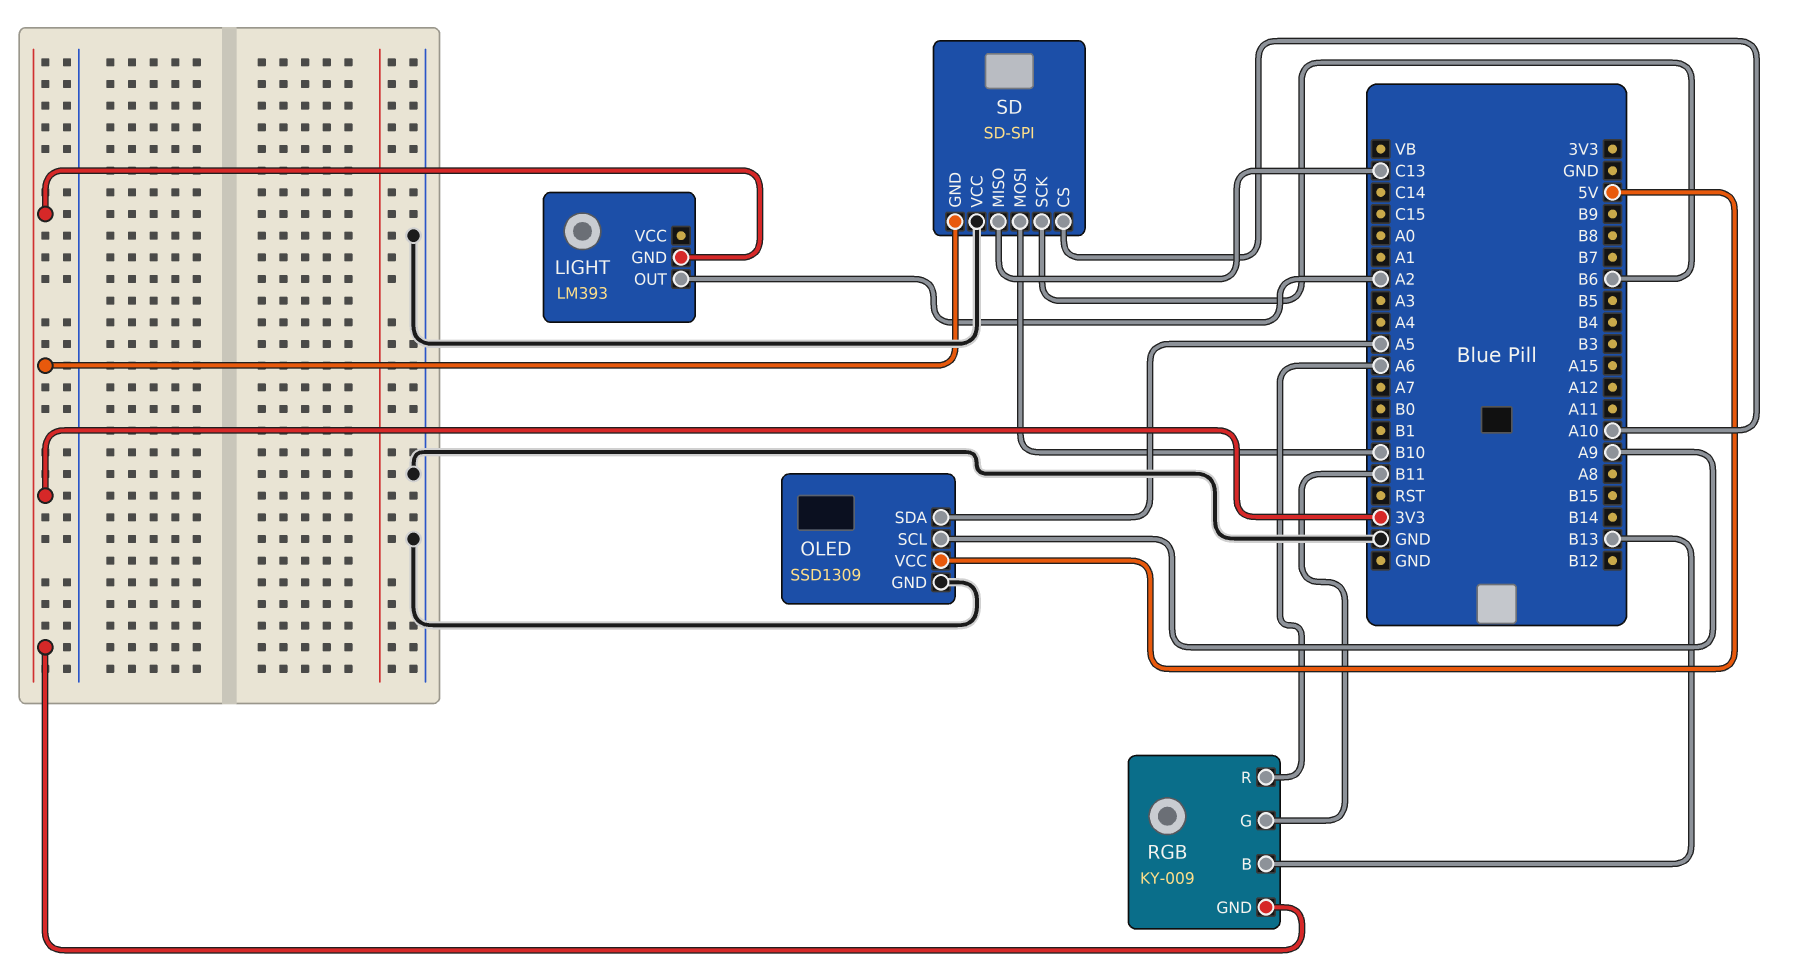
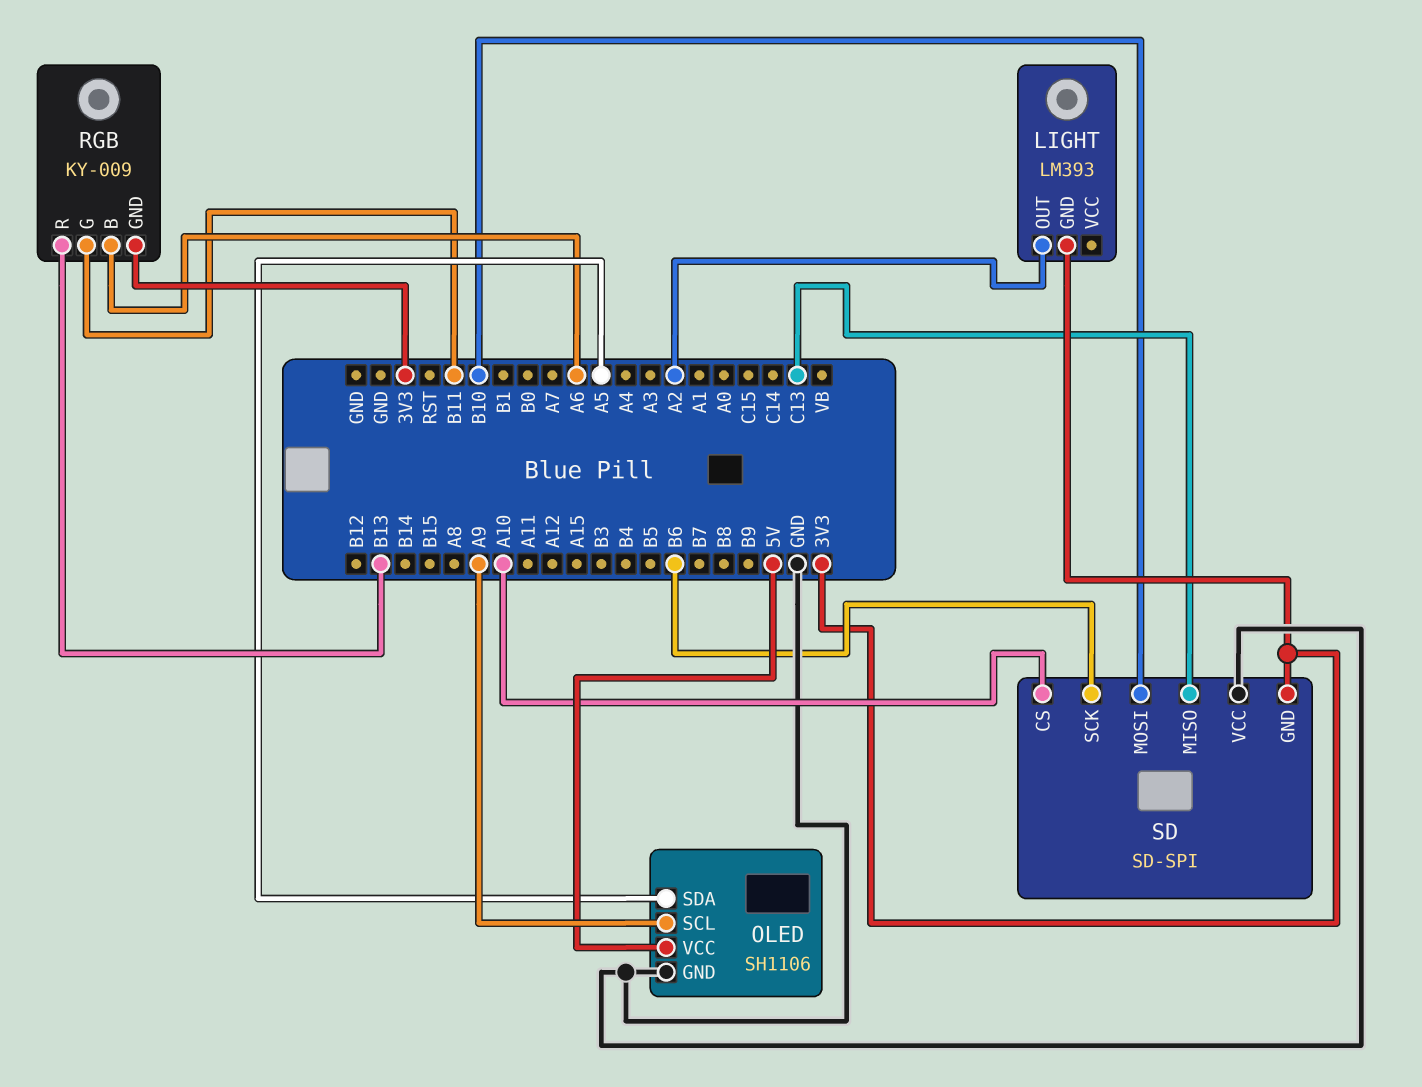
OLED: SSD1309 -> SH1106
RGB pin B: B13 -> A6
RGB pin R: A6 -> B13

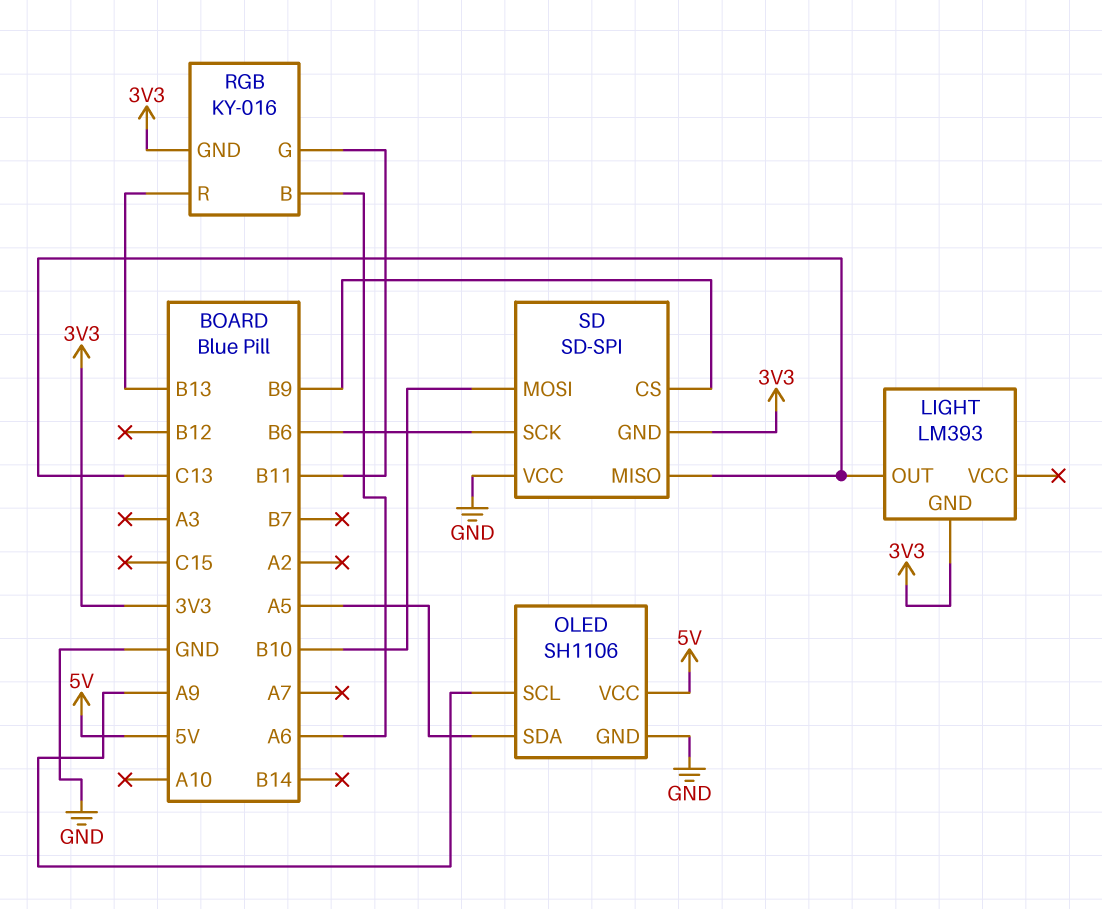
LIGHT pin OUT: A2 -> C13
RGB: KY-009 -> KY-016
SD pin CS: A10 -> B9

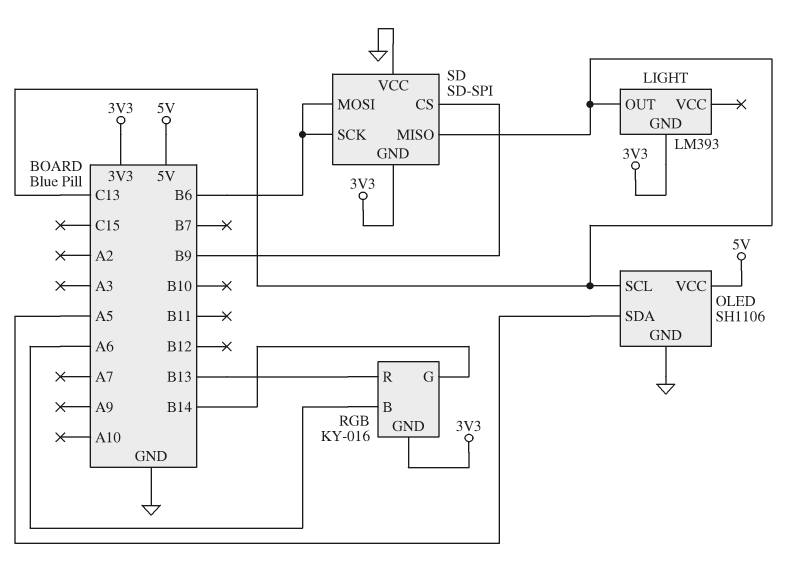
OLED pin SCL: A9 -> C13
RGB pin G: B11 -> B14
SD pin MOSI: B10 -> B6

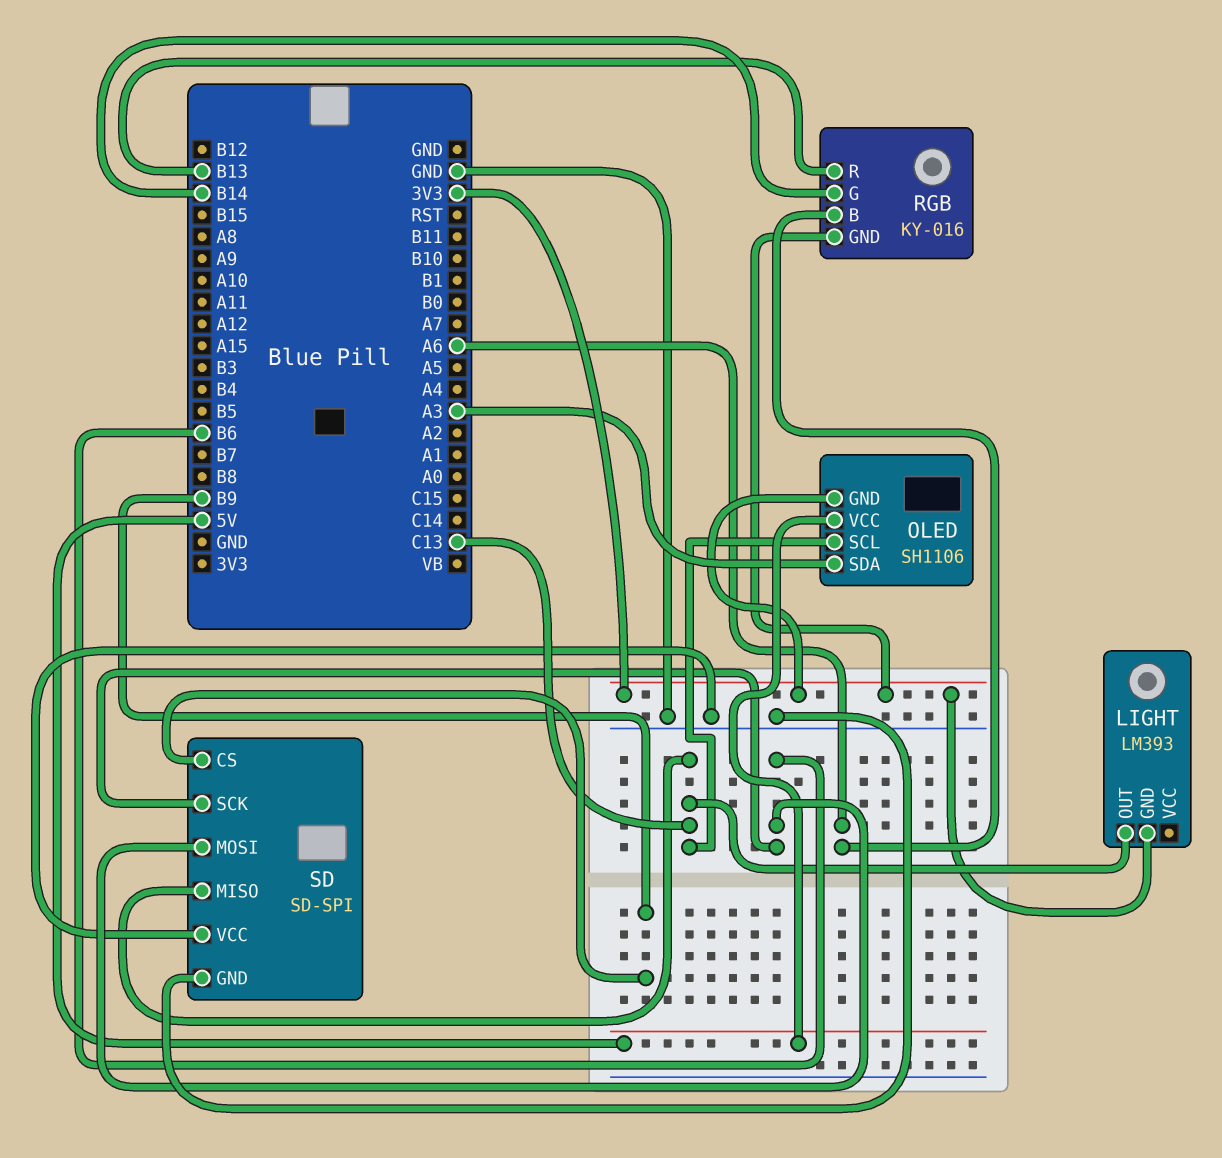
OLED pin GND: GND -> 3V3
OLED pin SDA: A5 -> A3
SD pin GND: 3V3 -> GND

